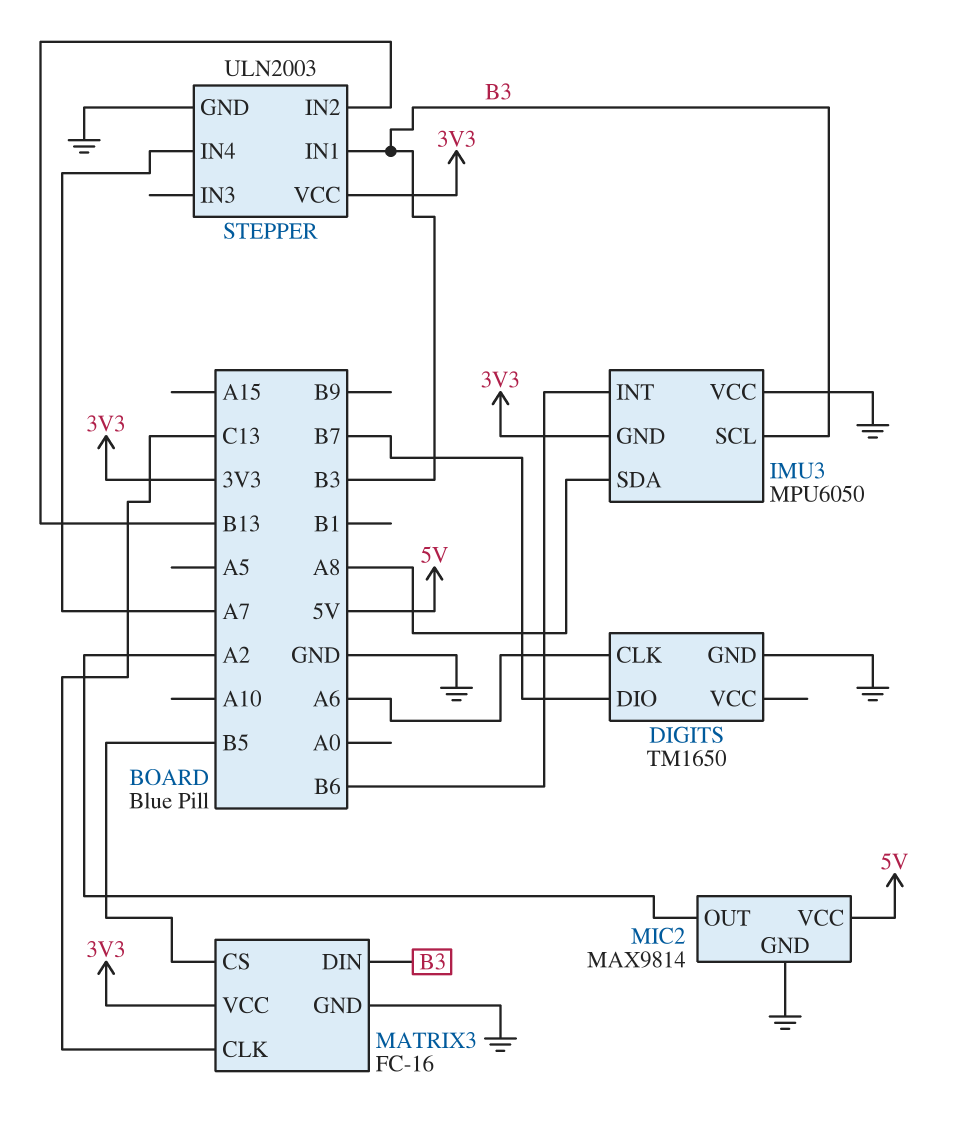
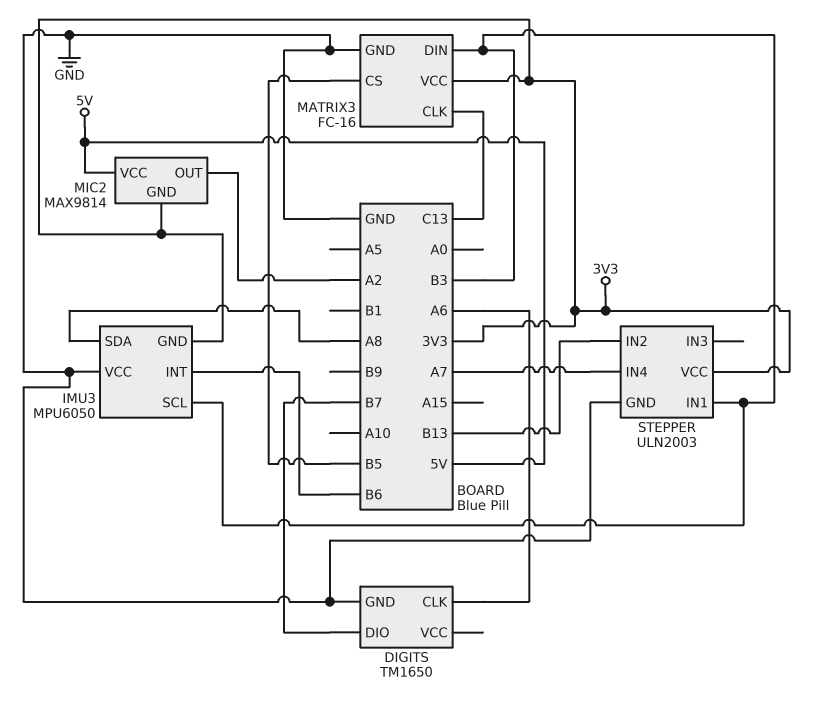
MIC2 pin GND: GND -> 3V3

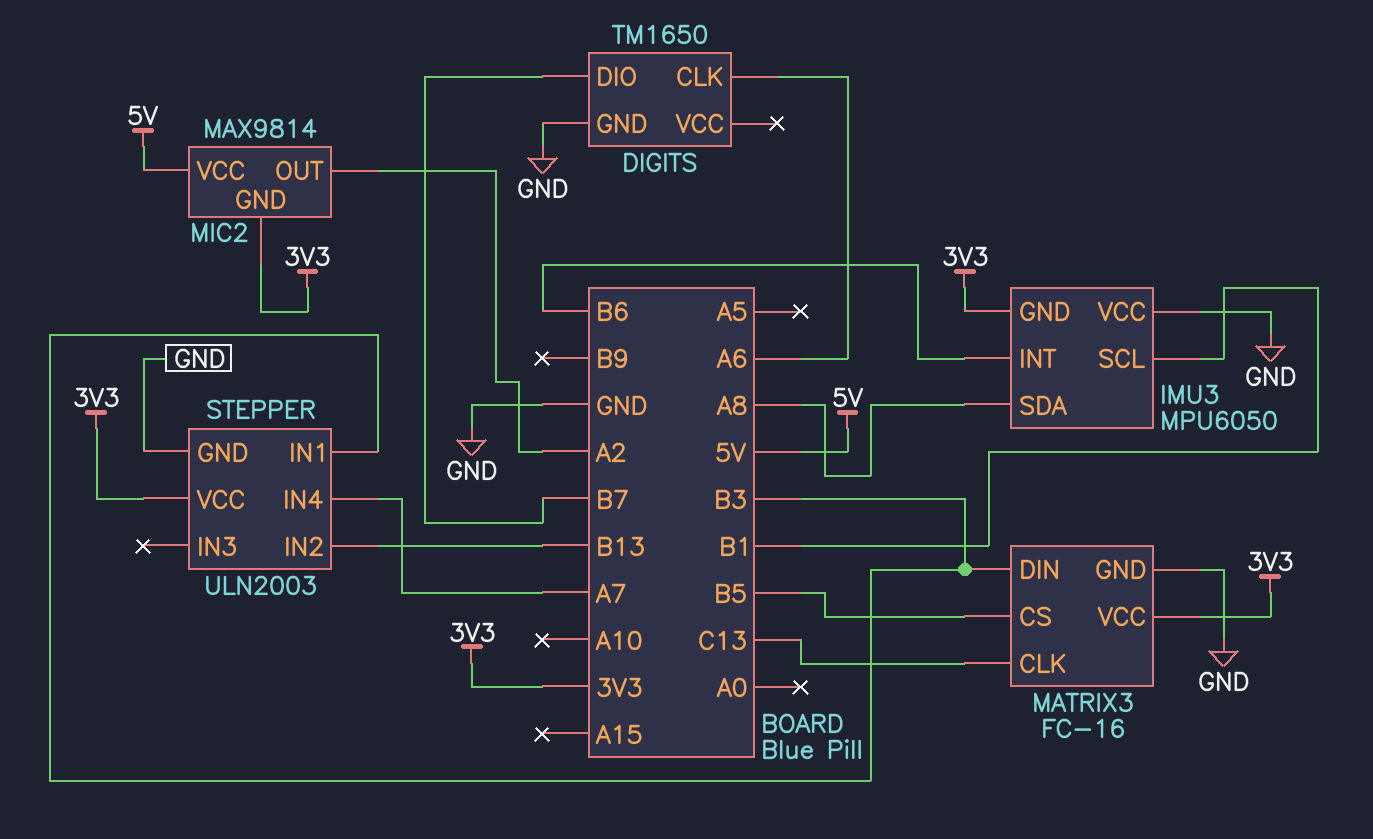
IMU3 pin SCL: B3 -> B1

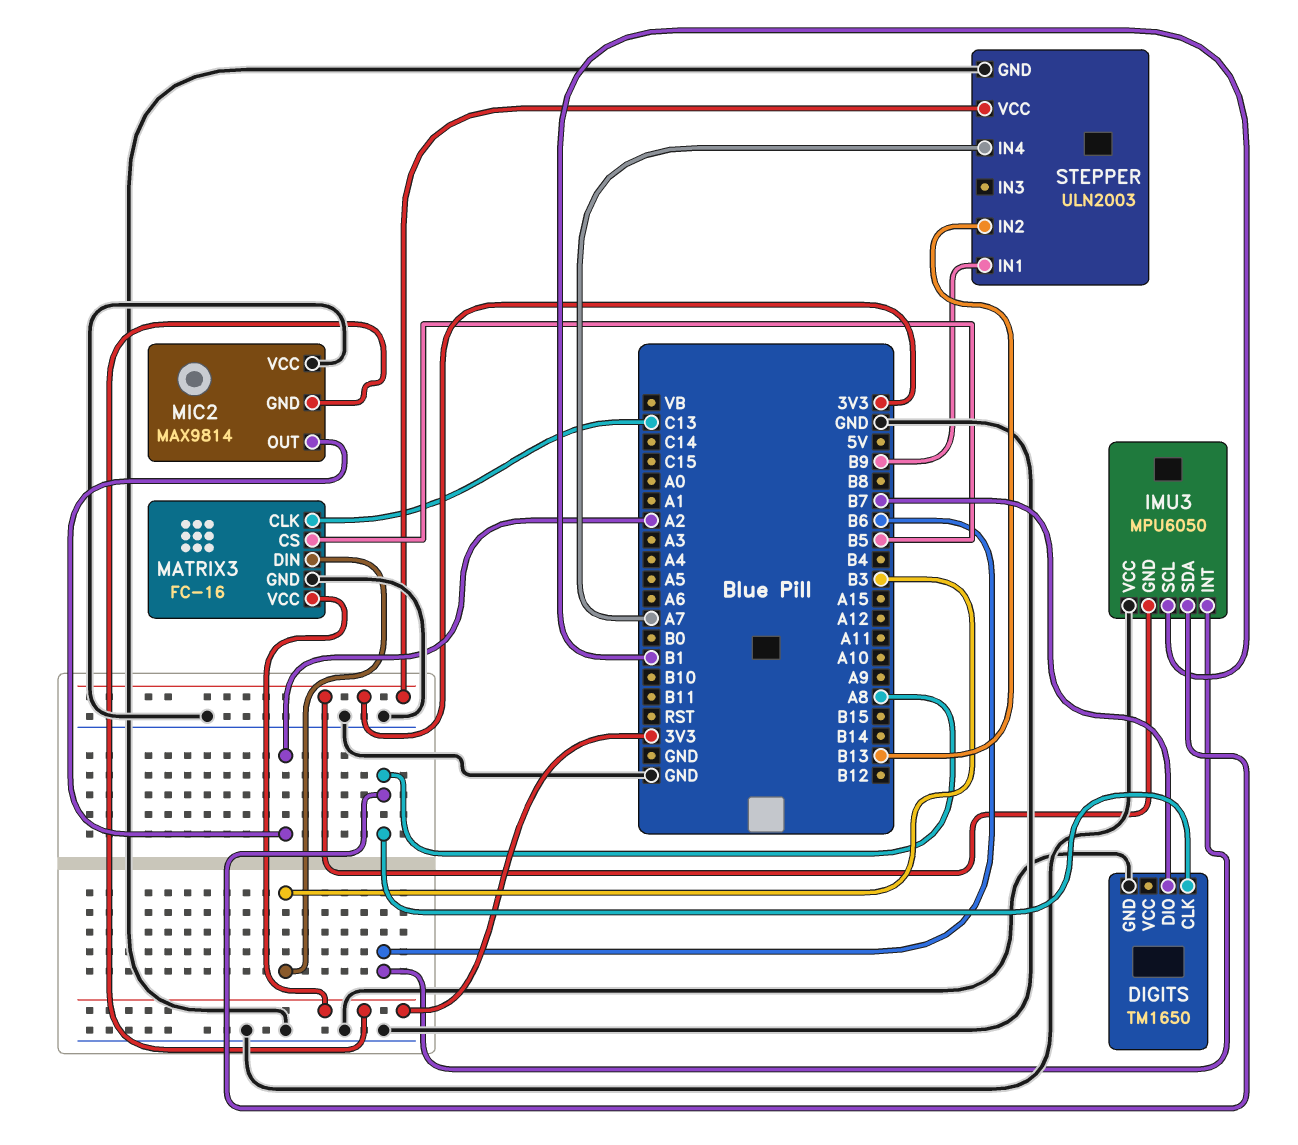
DIGITS pin CLK: A6 -> A8
MIC2 pin VCC: 5V -> GND
STEPPER pin IN1: B3 -> B9

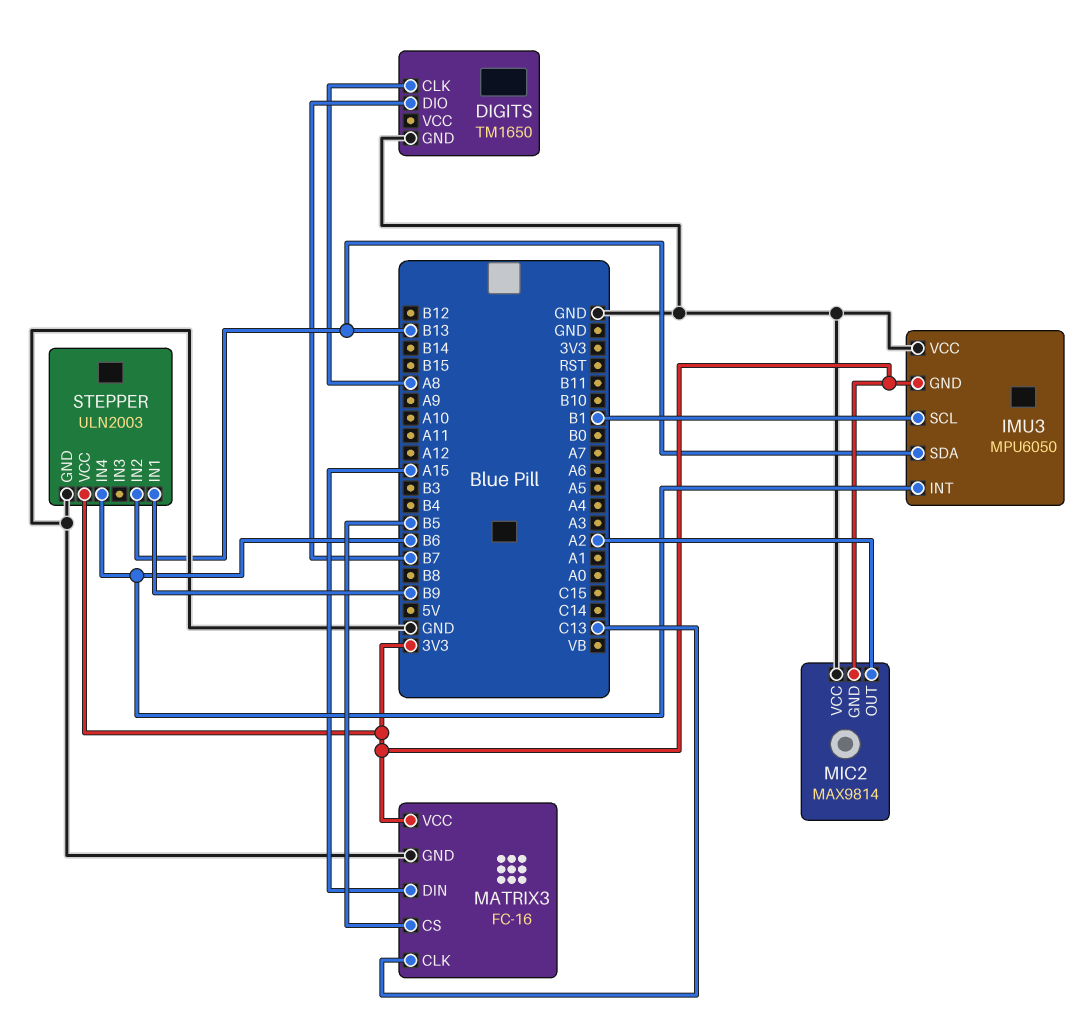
IMU3 pin SDA: A8 -> B13
MATRIX3 pin DIN: B3 -> A15
STEPPER pin IN4: A7 -> B6

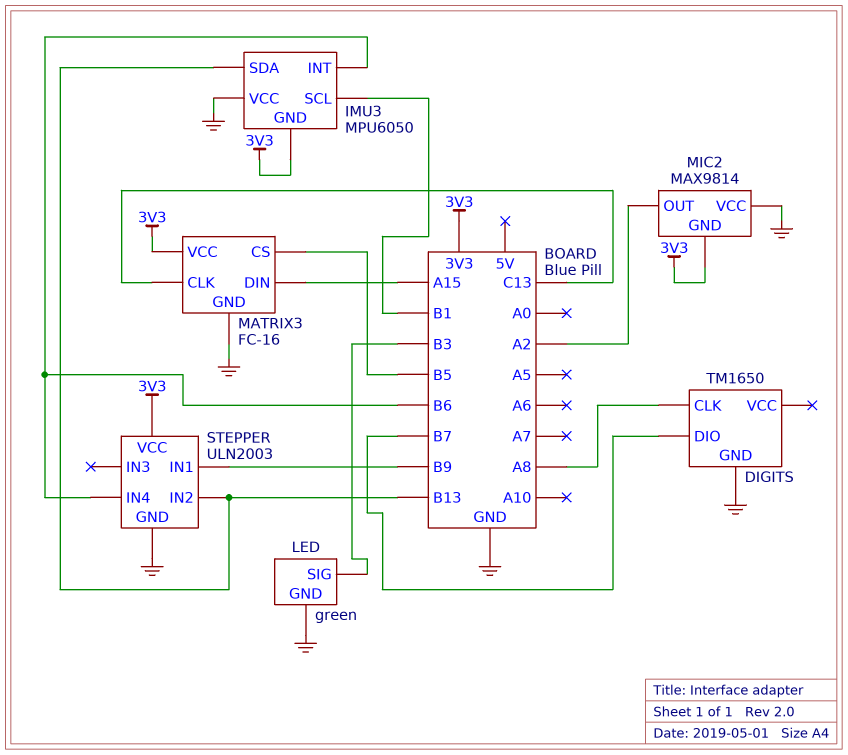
LED: none -> green
LED pin GND: none -> GND
LED pin SIG: none -> B3

